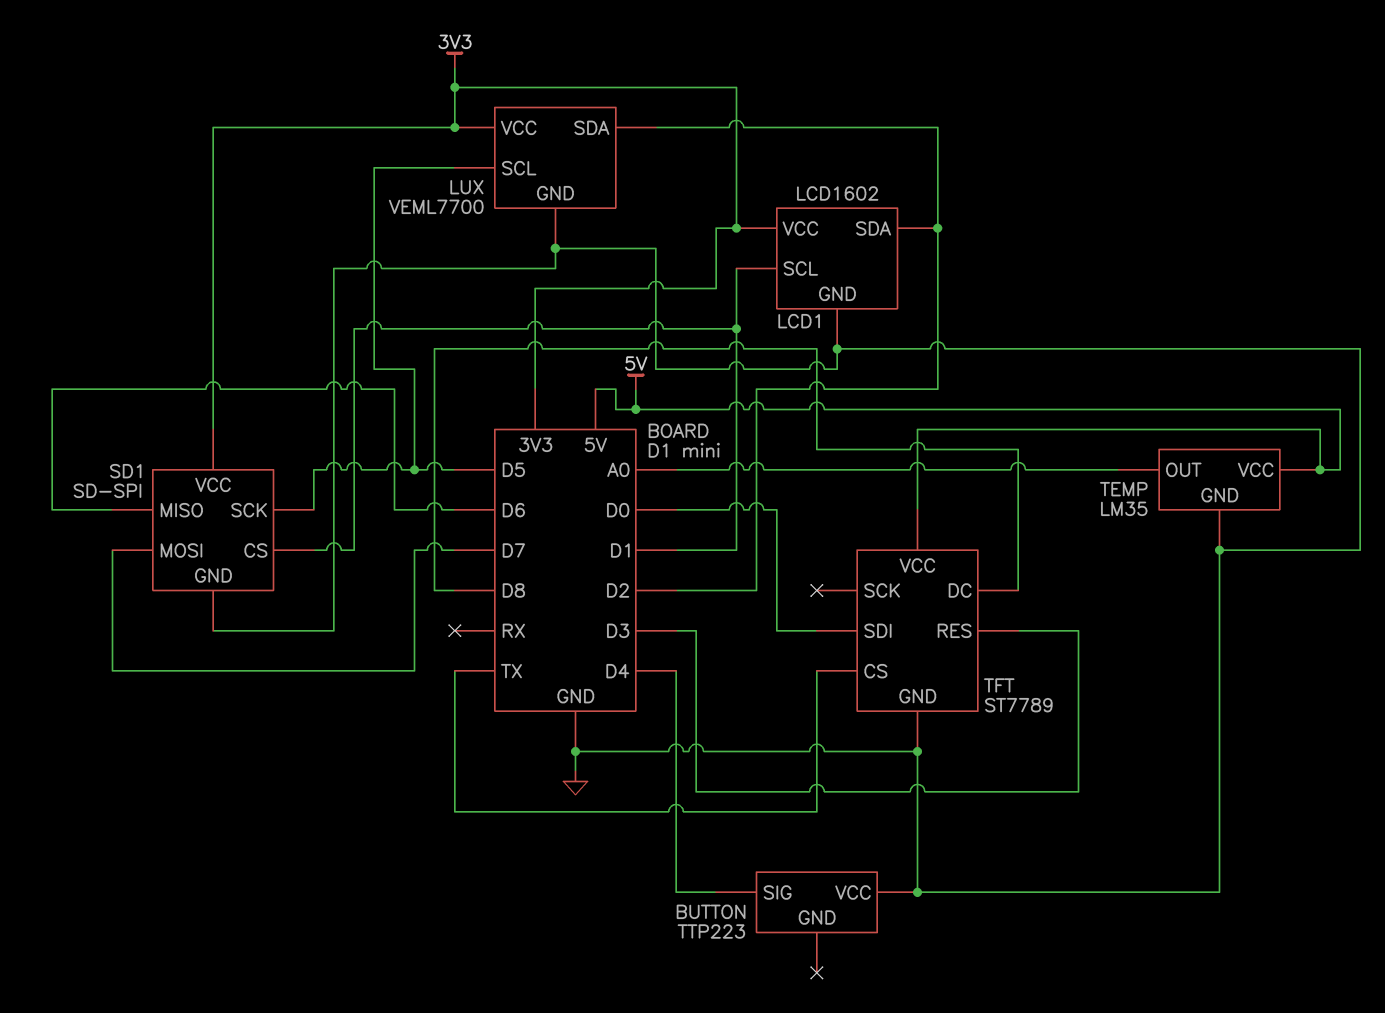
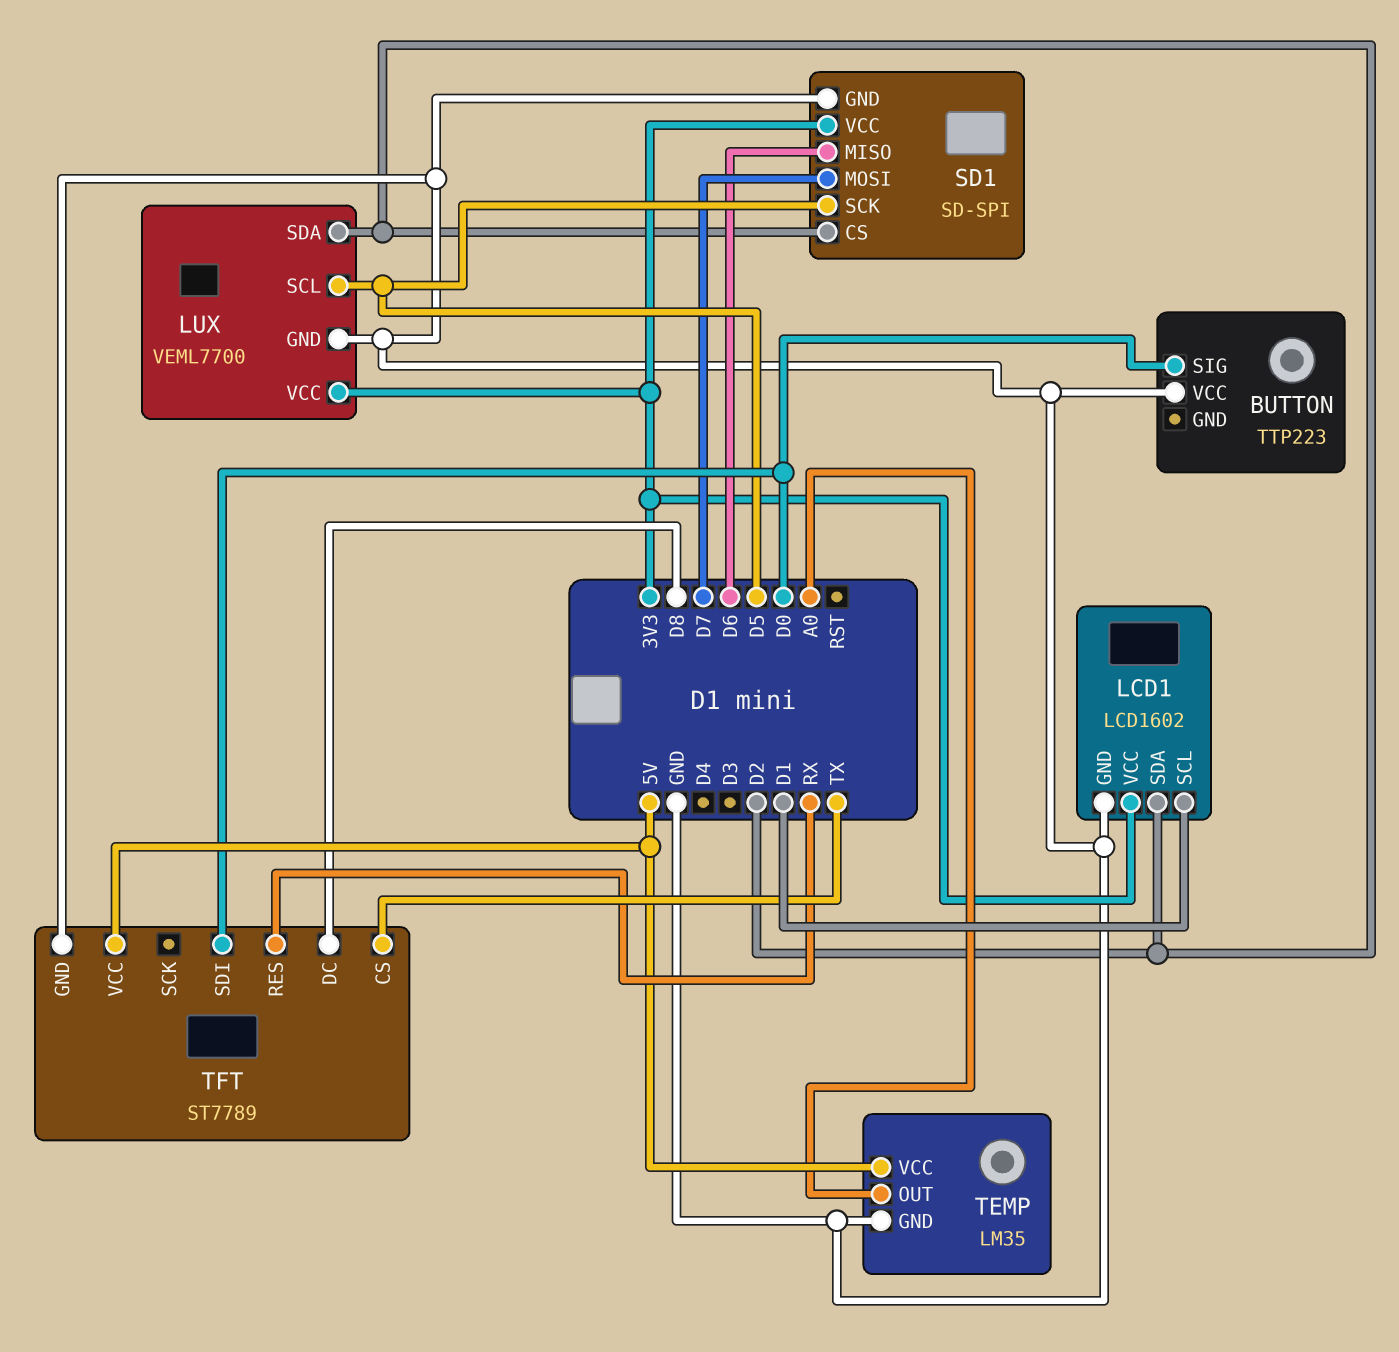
BUTTON pin SIG: D4 -> D0
SD1 pin CS: D1 -> D2
TFT pin RES: D3 -> RX

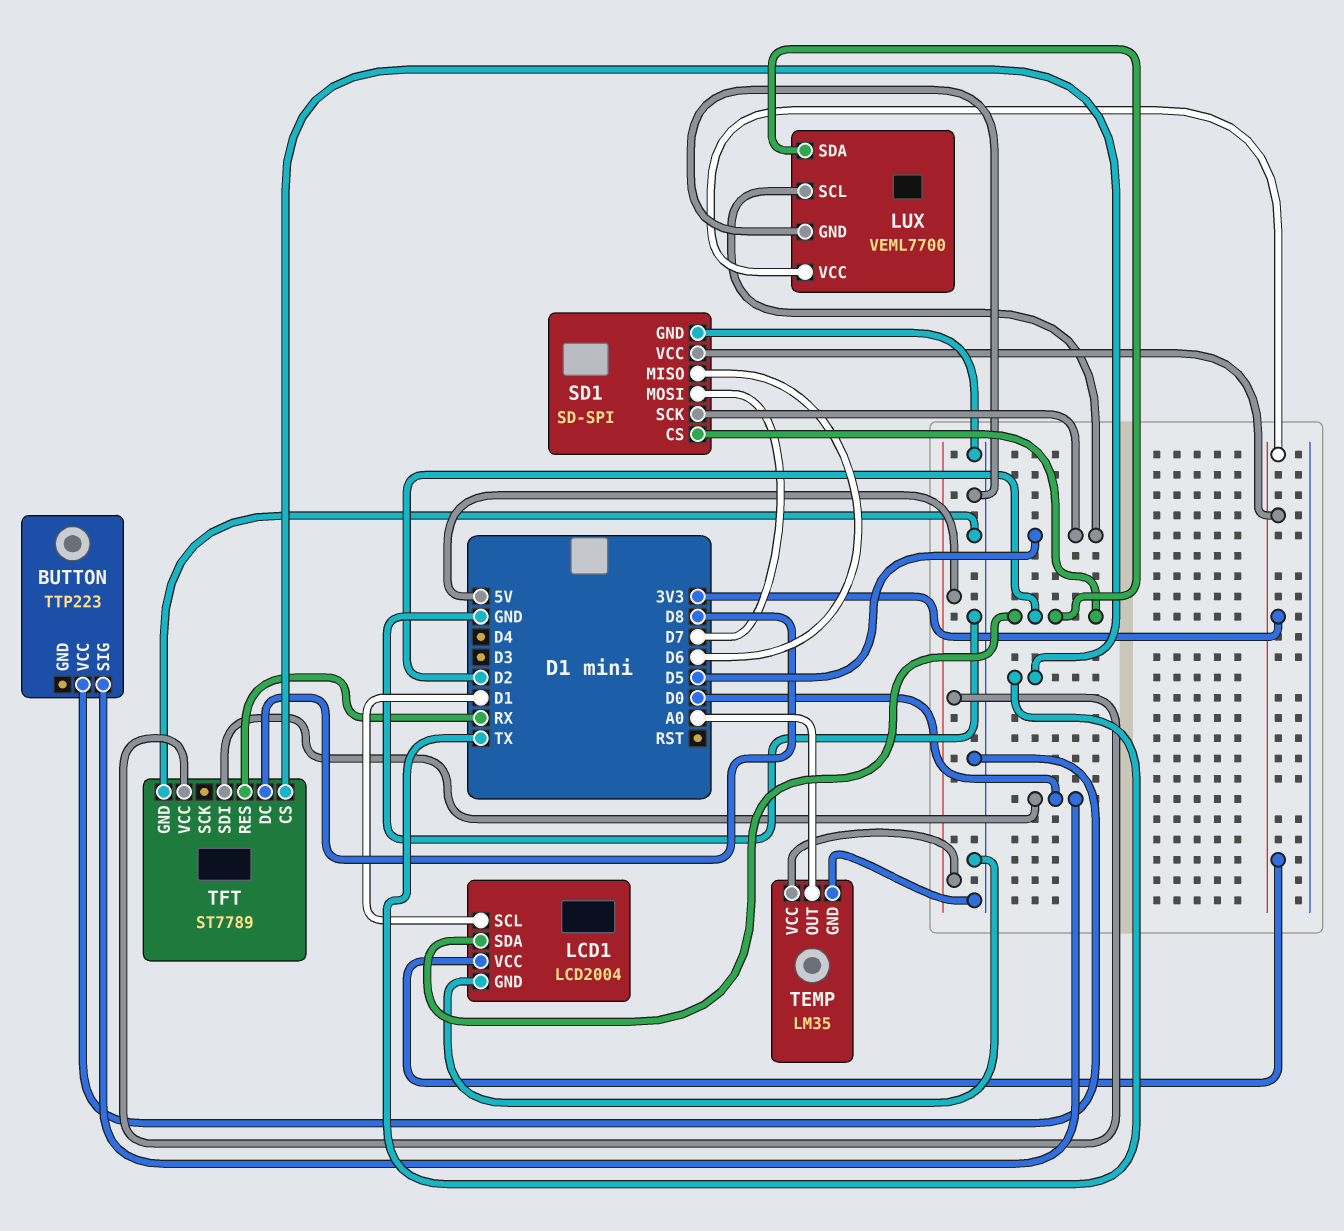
LCD1: LCD1602 -> LCD2004

